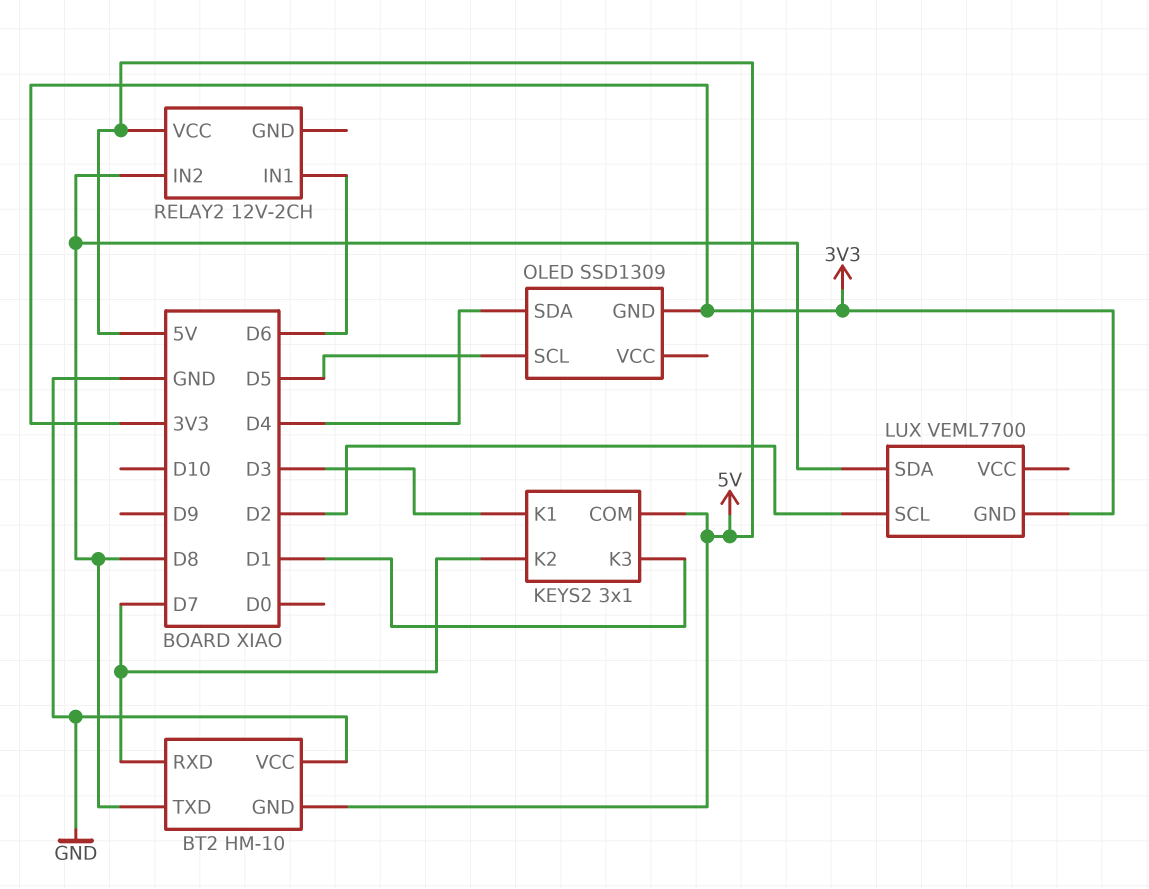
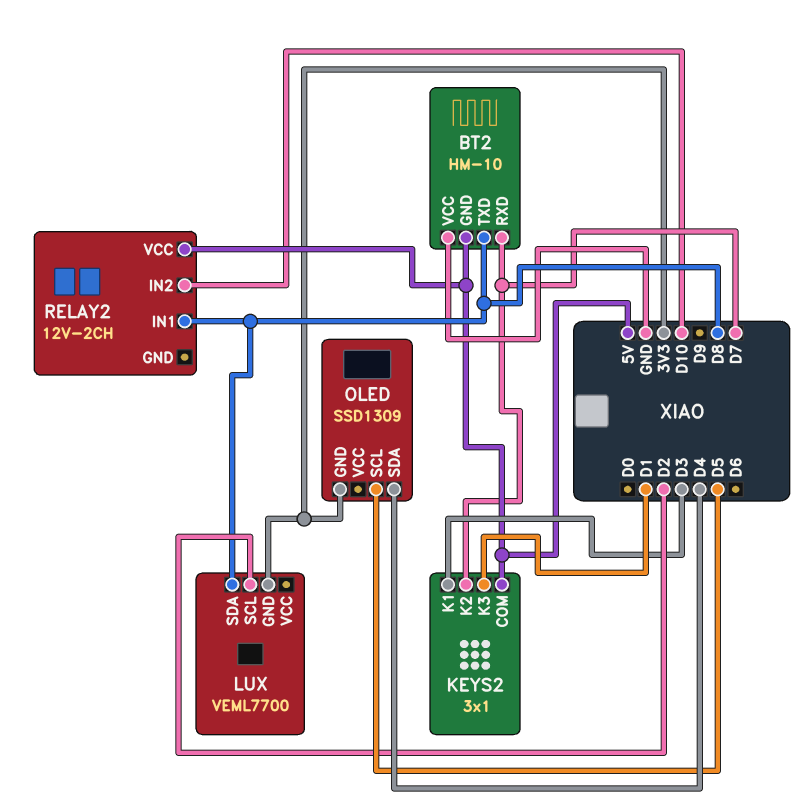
RELAY2 pin IN1: D6 -> D8
RELAY2 pin IN2: D8 -> D10

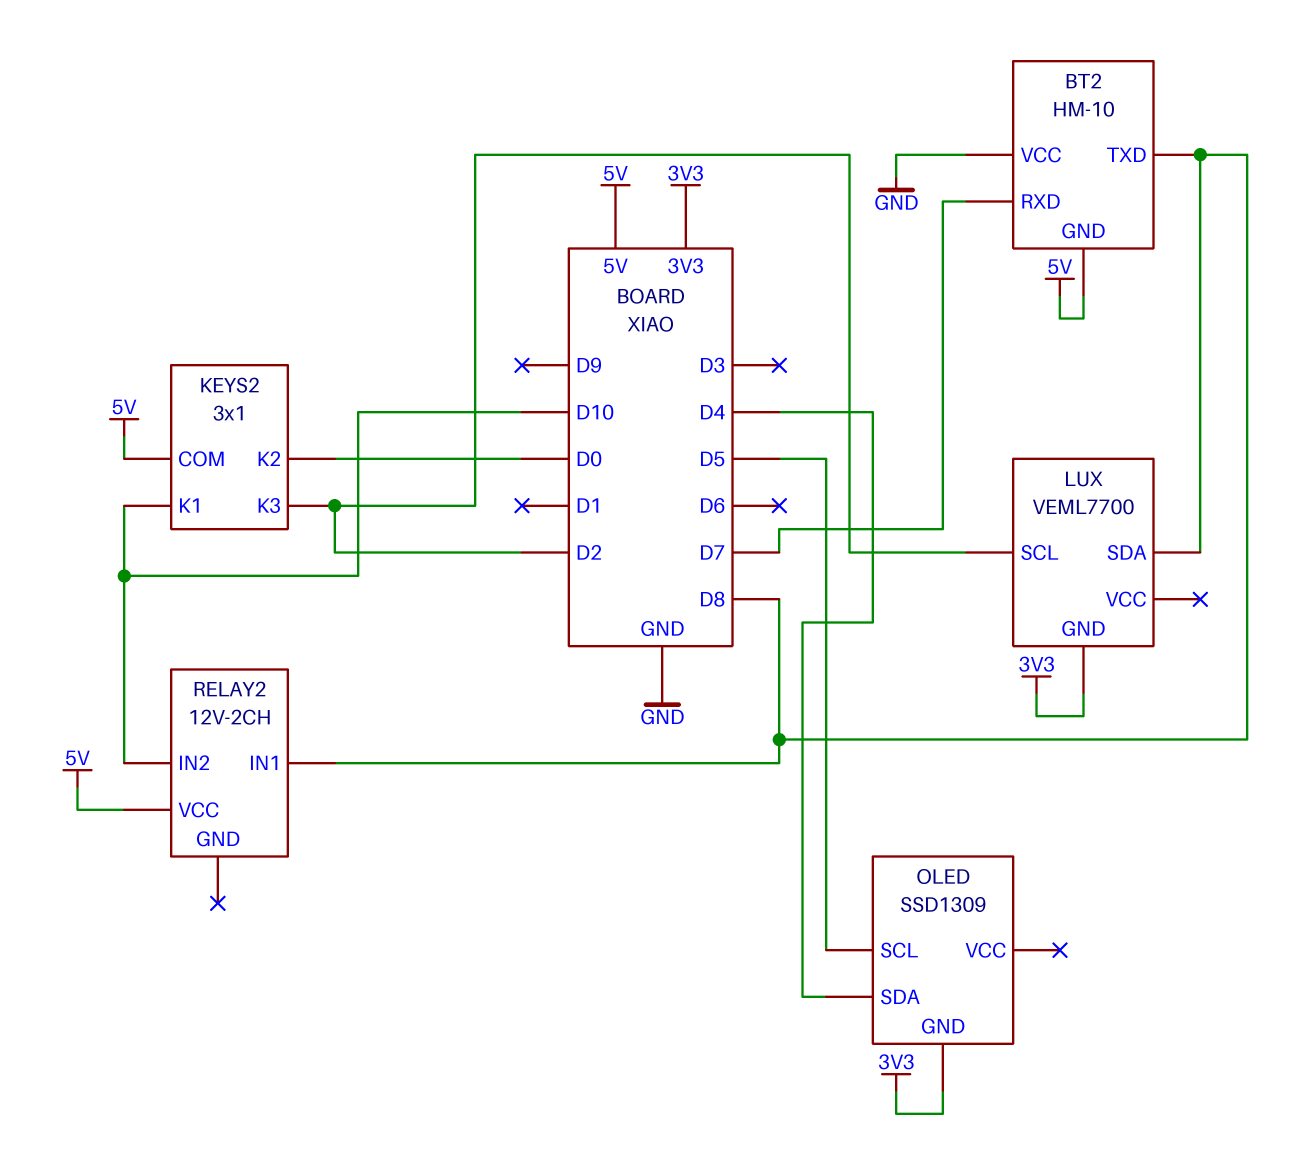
KEYS2 pin K1: D3 -> D10
KEYS2 pin K2: D7 -> D0
KEYS2 pin K3: D1 -> D2

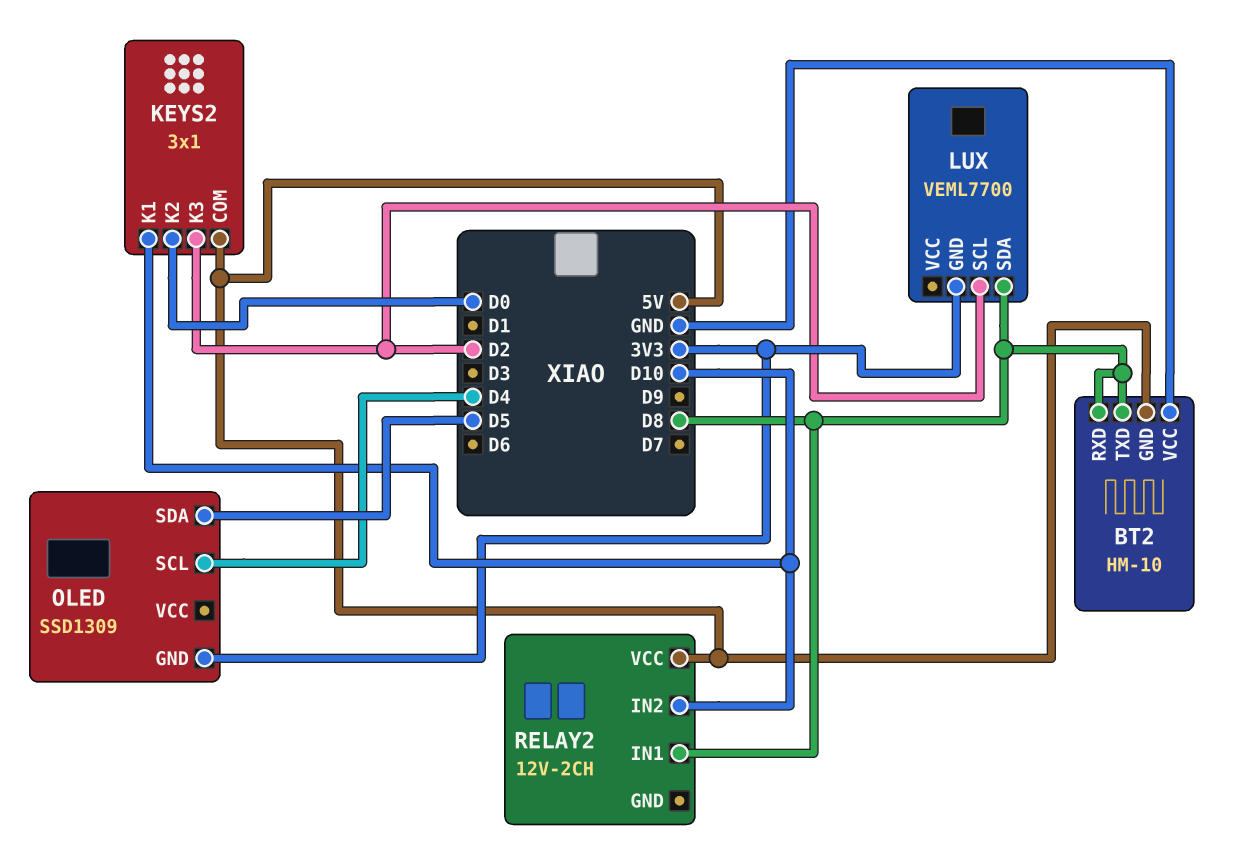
BT2 pin RXD: D7 -> D8
OLED pin SCL: D5 -> D4
OLED pin SDA: D4 -> D5

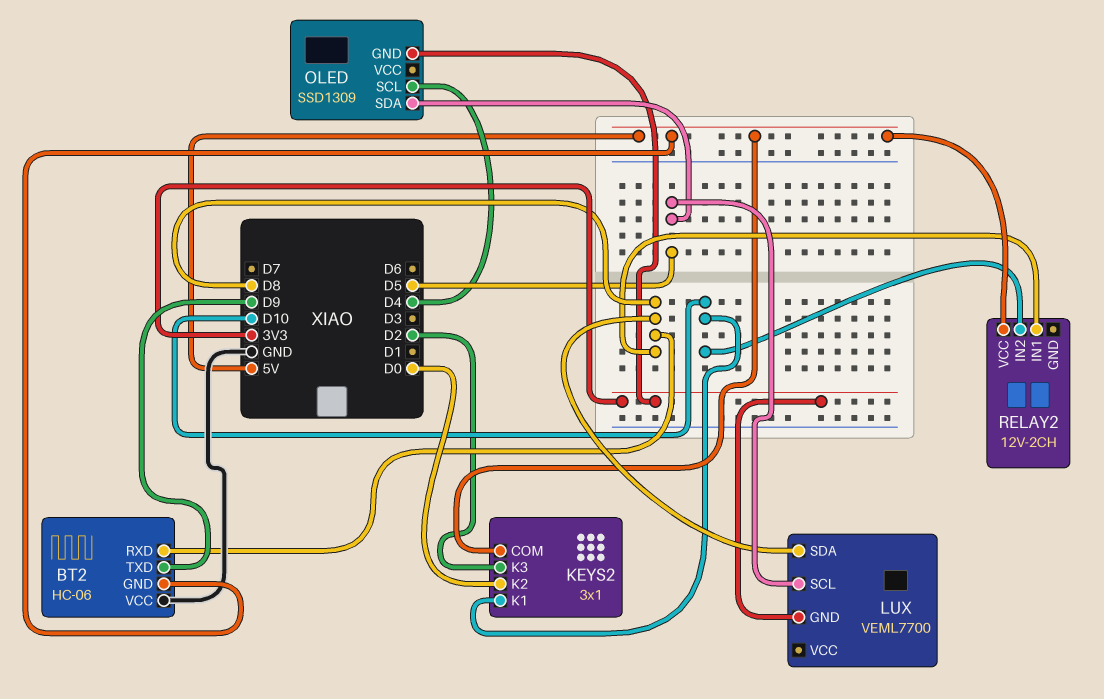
BT2: HM-10 -> HC-06
BT2 pin TXD: D8 -> D9
LUX pin SCL: D2 -> D5

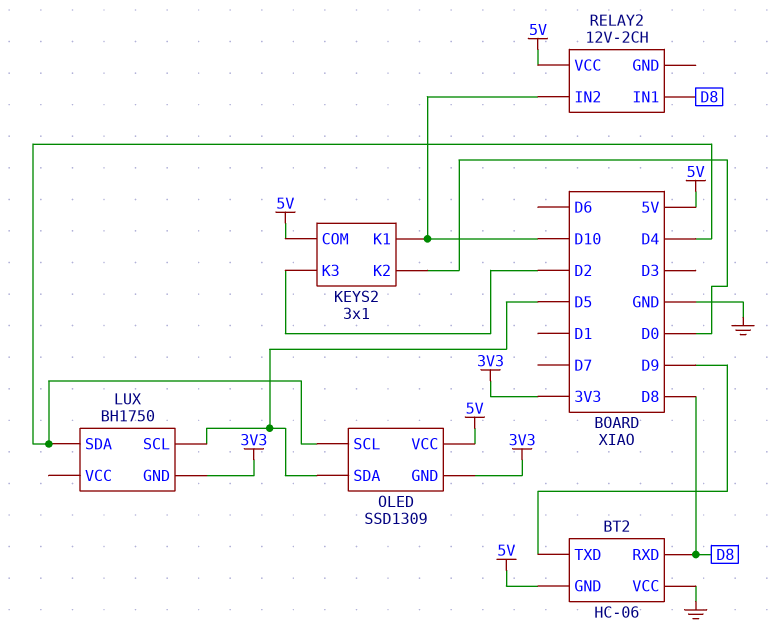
LUX: VEML7700 -> BH1750
LUX pin SDA: D8 -> D4
OLED pin VCC: none -> 5V

